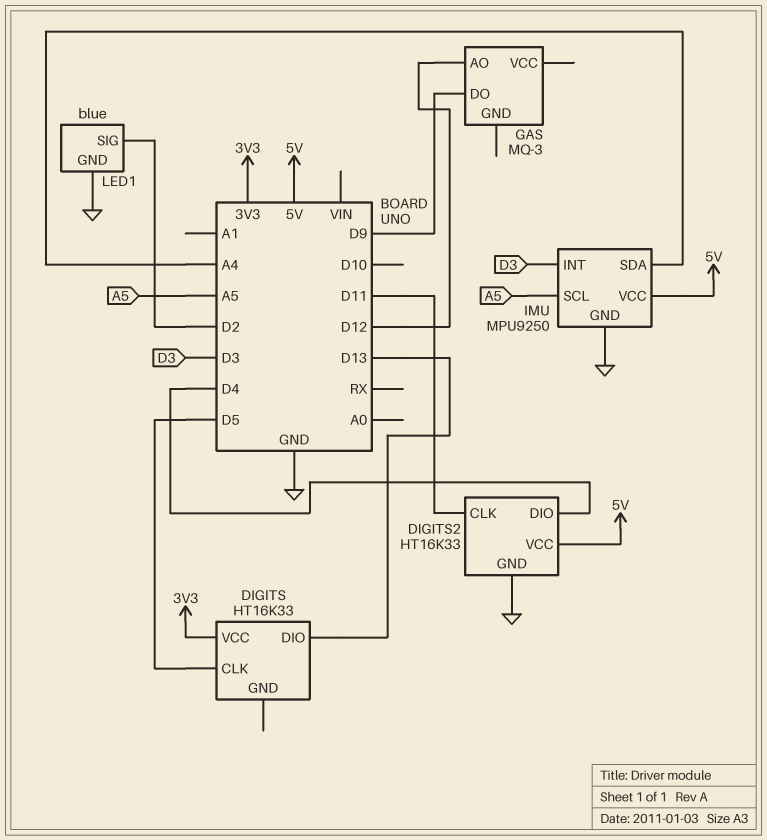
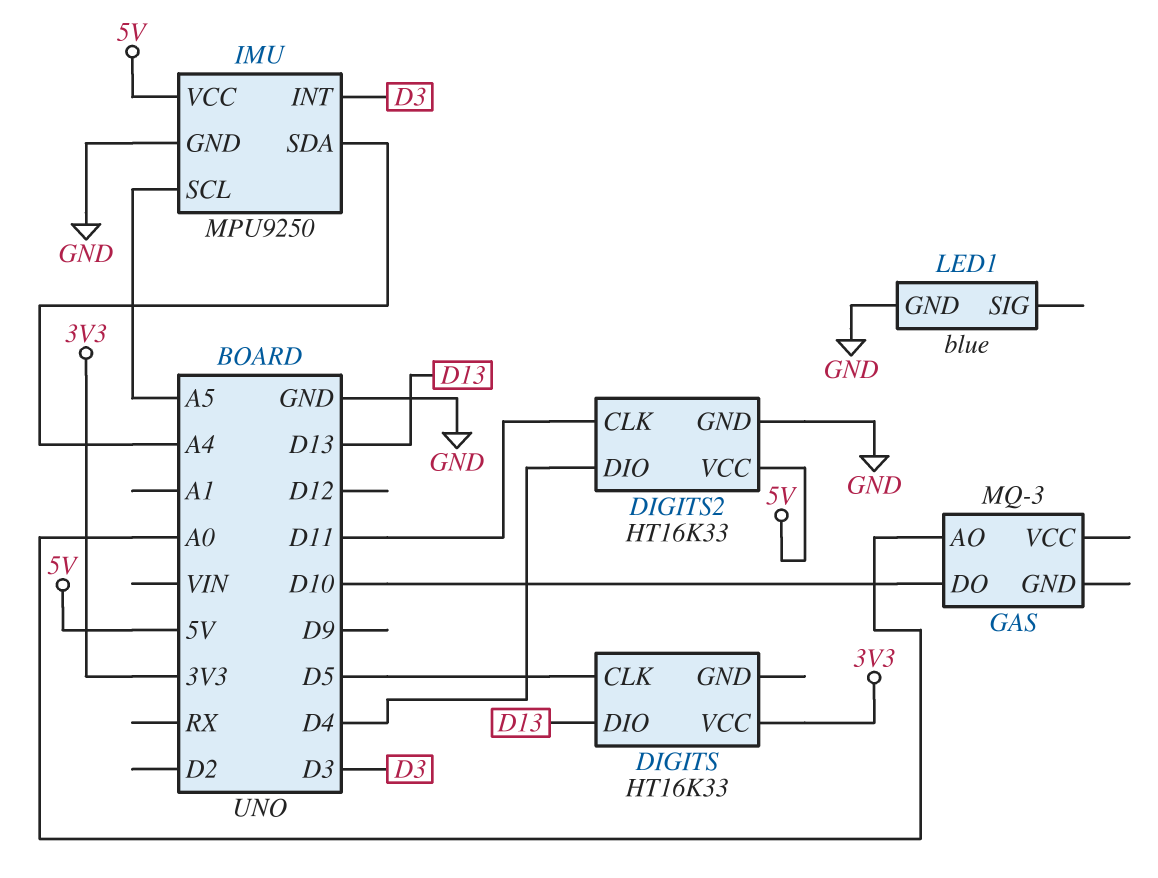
GAS pin AO: D12 -> A0
GAS pin DO: D9 -> D10
LED1 pin SIG: D2 -> none

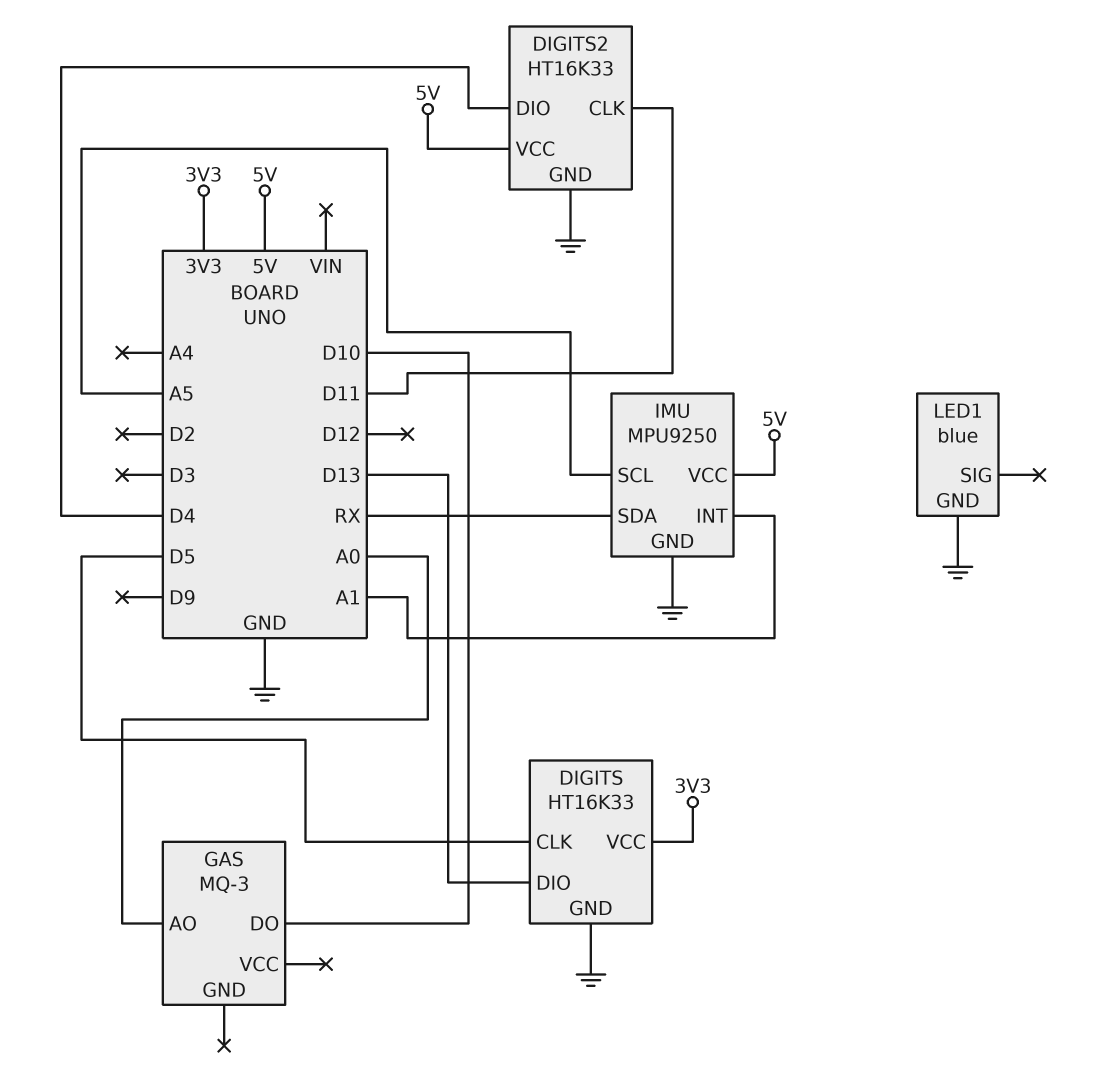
DIGITS pin GND: none -> GND
IMU pin INT: D3 -> A1
IMU pin SDA: A4 -> RX

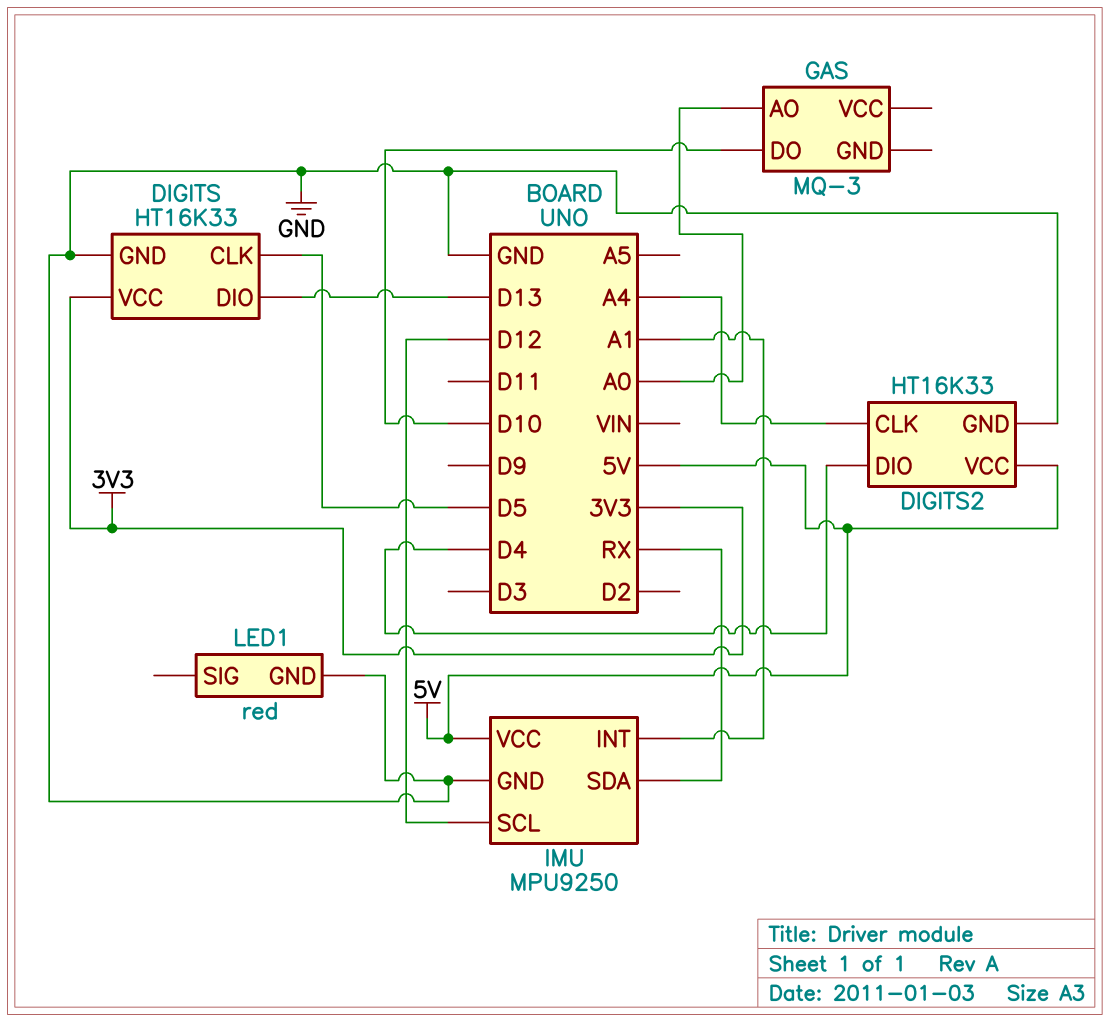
DIGITS2 pin CLK: D11 -> A4
IMU pin SCL: A5 -> D12
LED1: blue -> red

